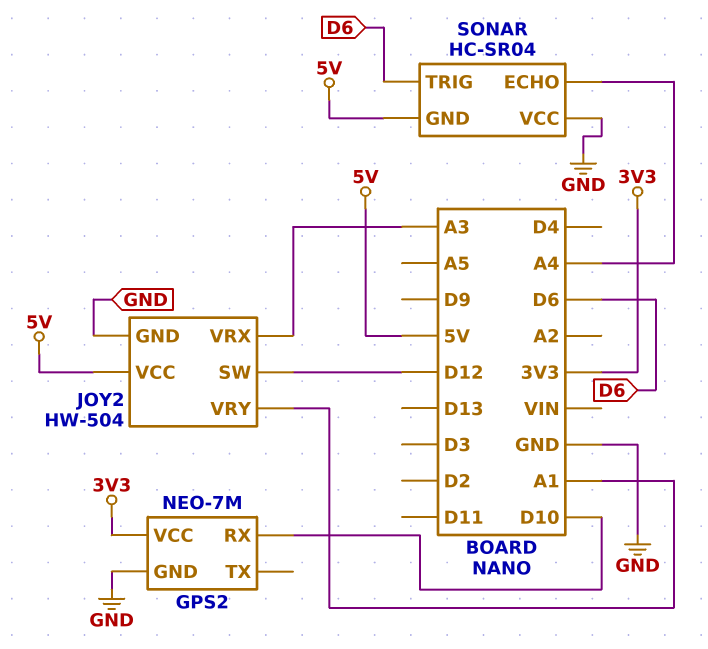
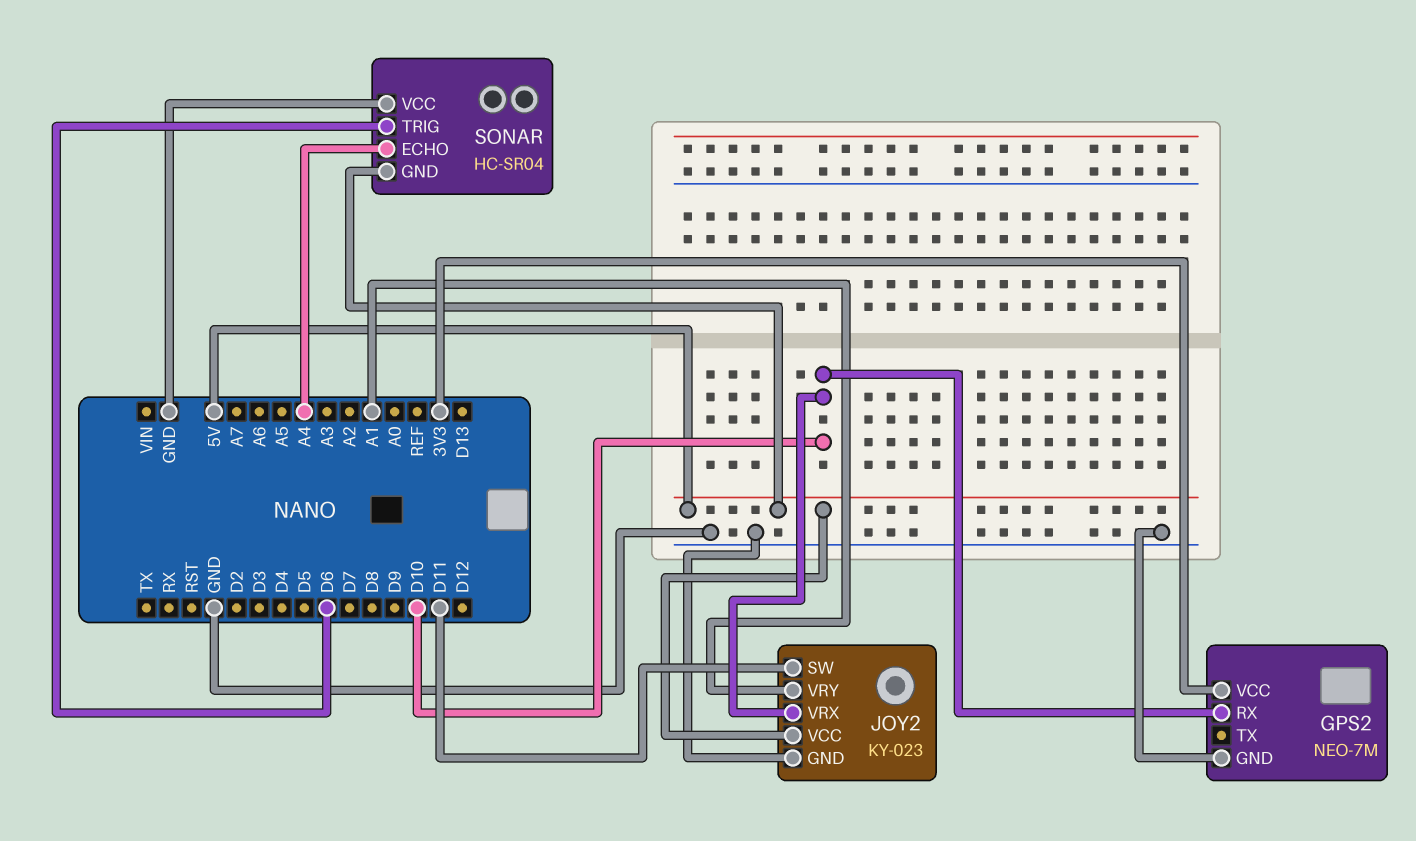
JOY2: HW-504 -> KY-023
JOY2 pin SW: D12 -> D11
JOY2 pin VRX: A3 -> D10

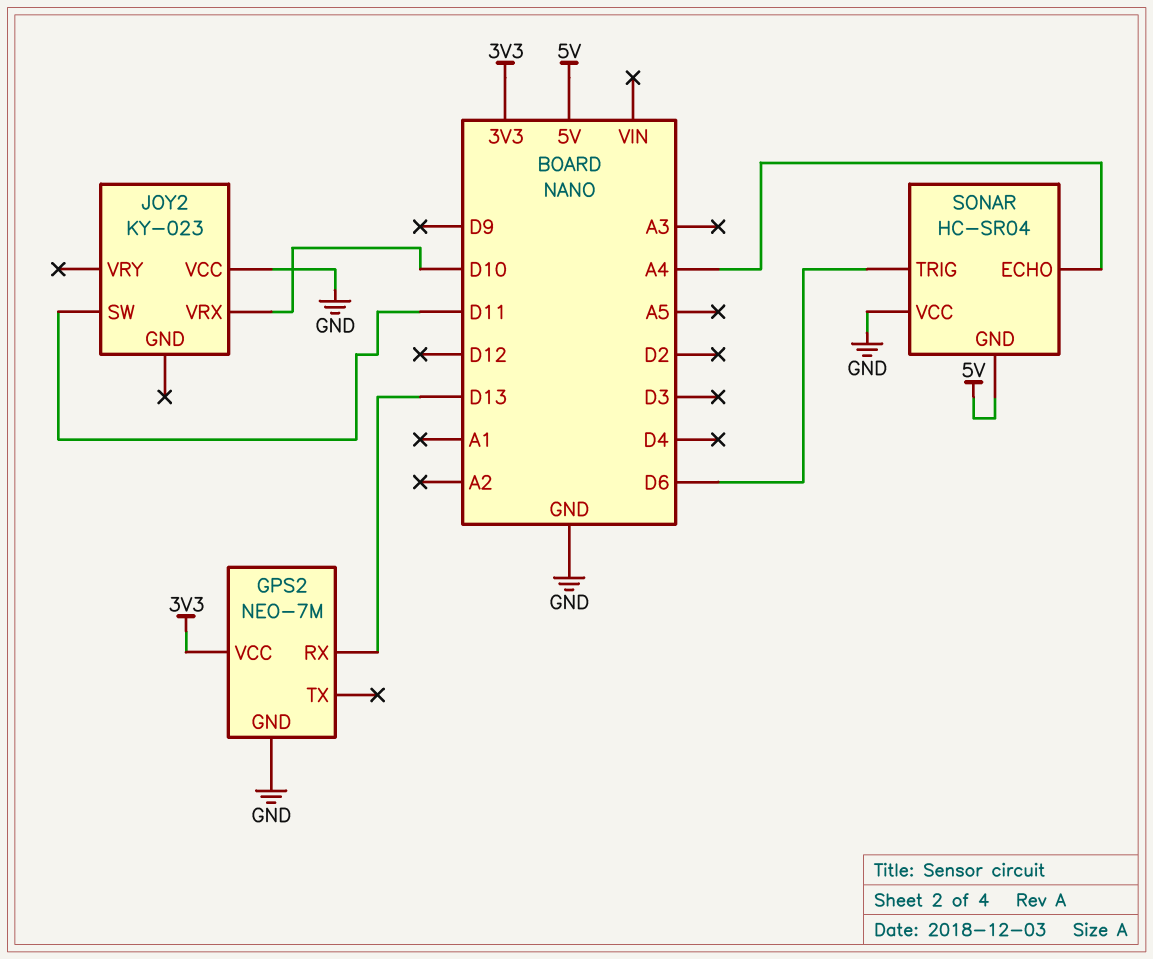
GPS2 pin RX: D10 -> D13
JOY2 pin GND: GND -> none
JOY2 pin VCC: 5V -> GND
JOY2 pin VRY: A1 -> none

